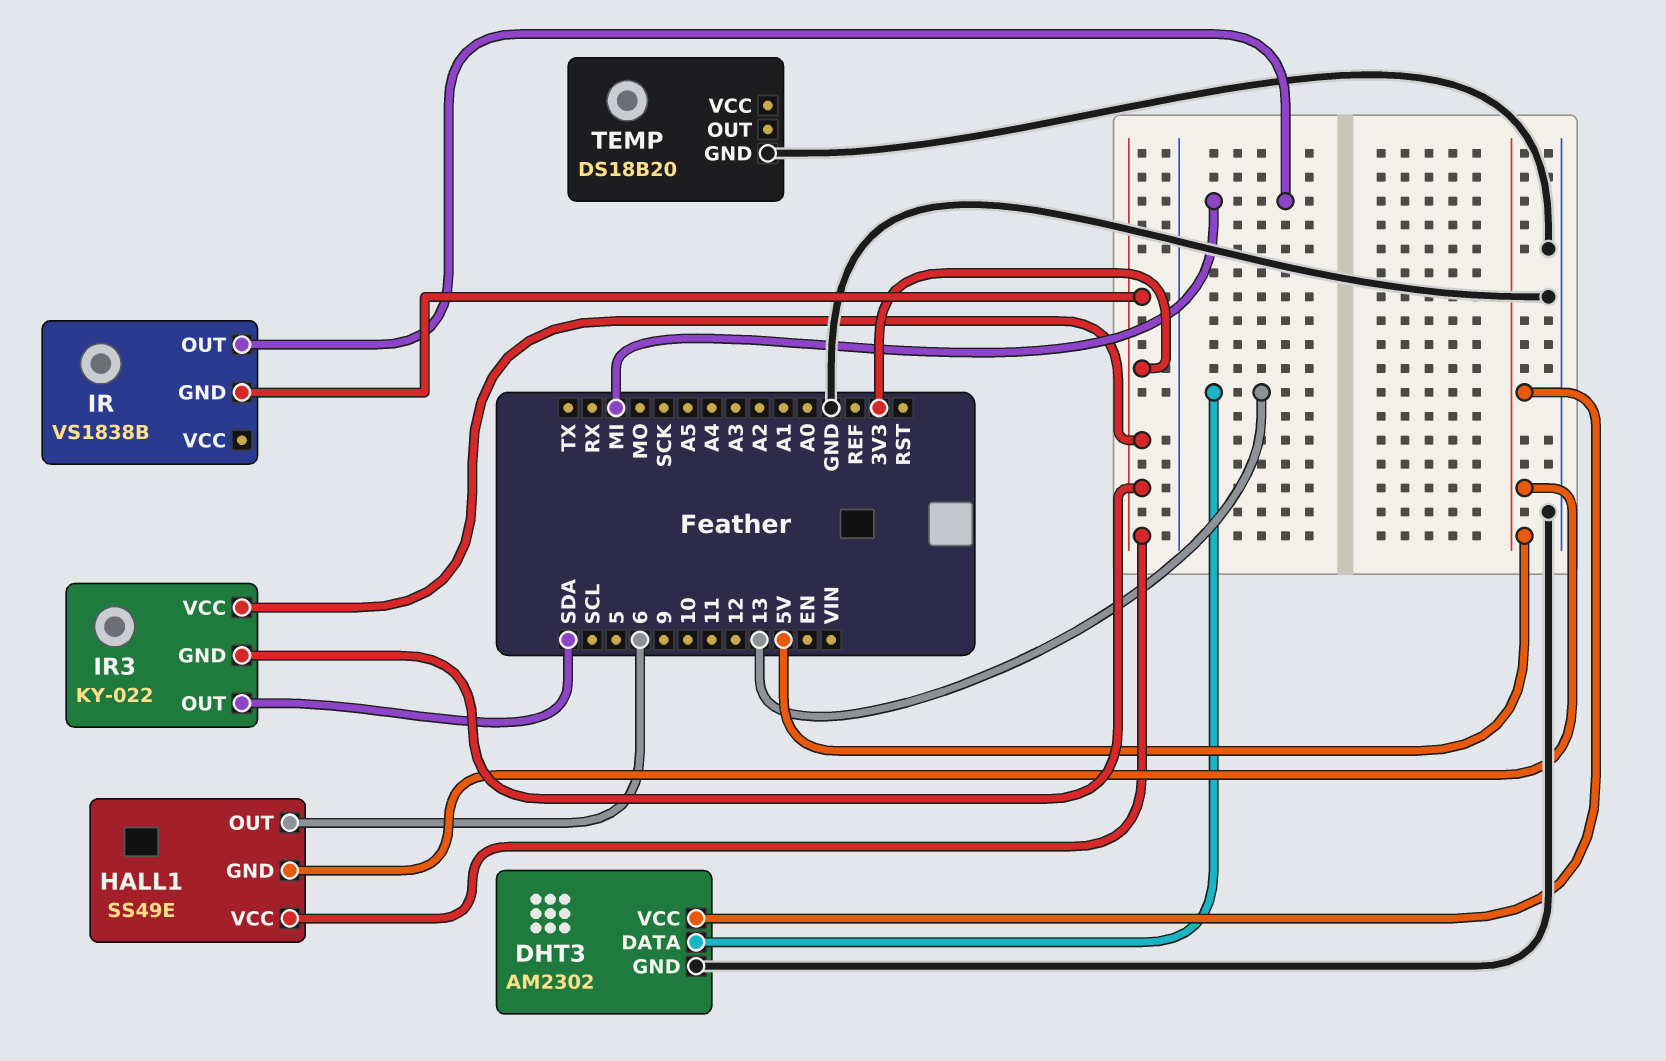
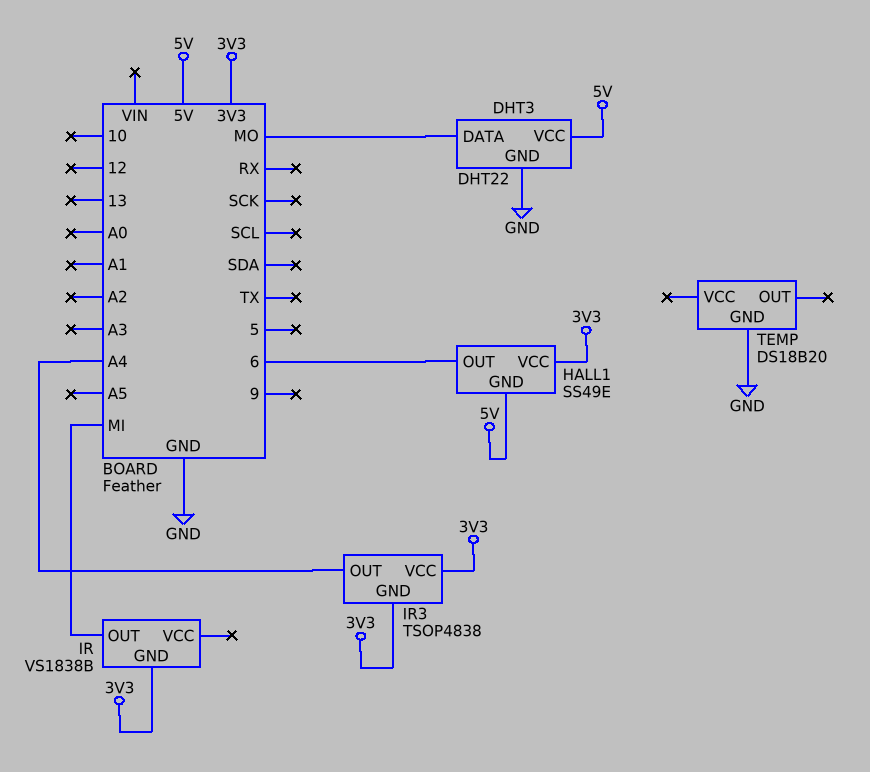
DHT3: AM2302 -> DHT22
DHT3 pin DATA: 13 -> MO
IR3: KY-022 -> TSOP4838
IR3 pin OUT: SDA -> A4

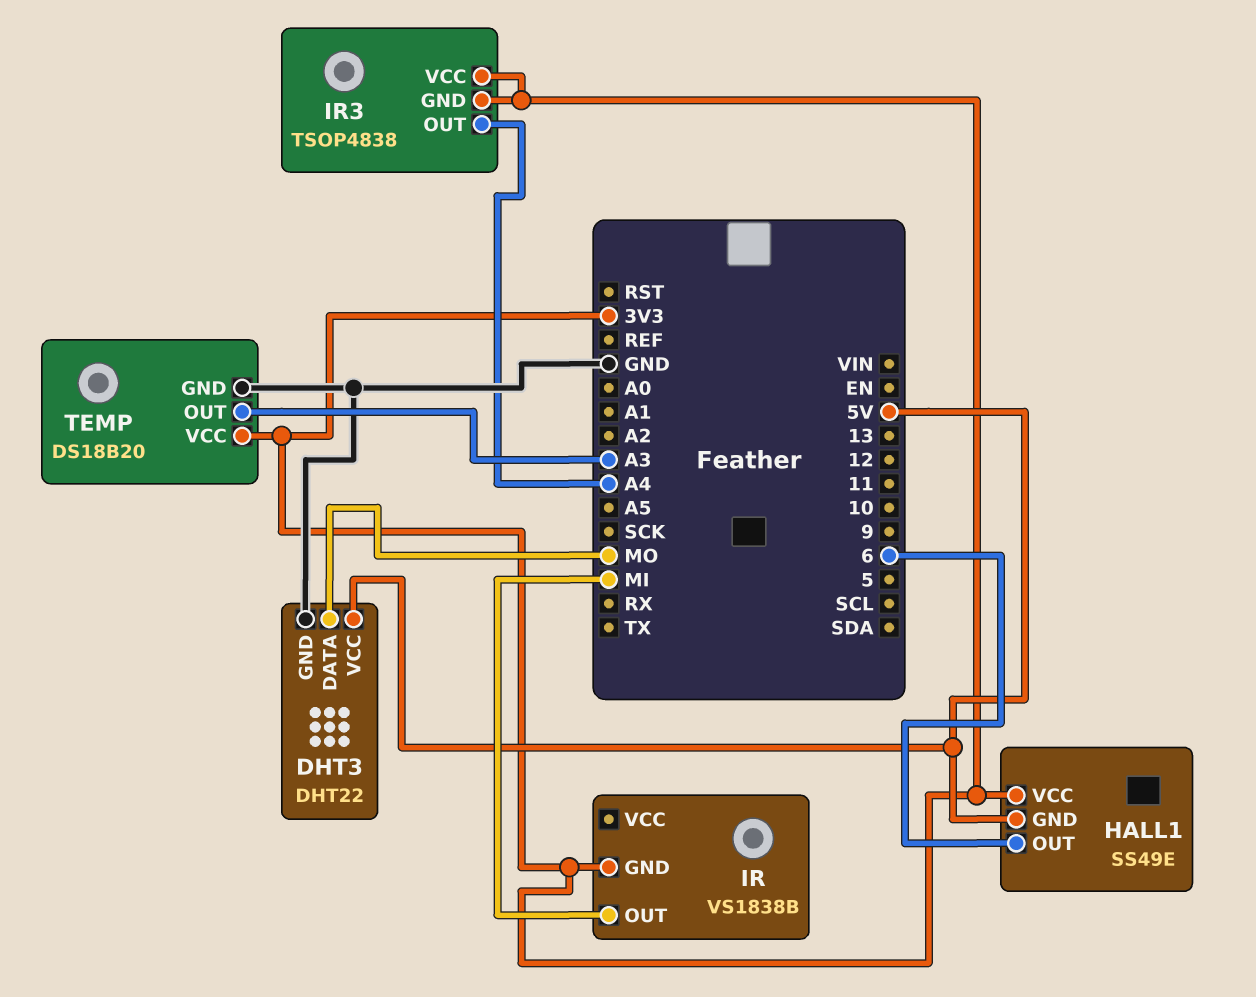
TEMP pin OUT: none -> A3
TEMP pin VCC: none -> 3V3

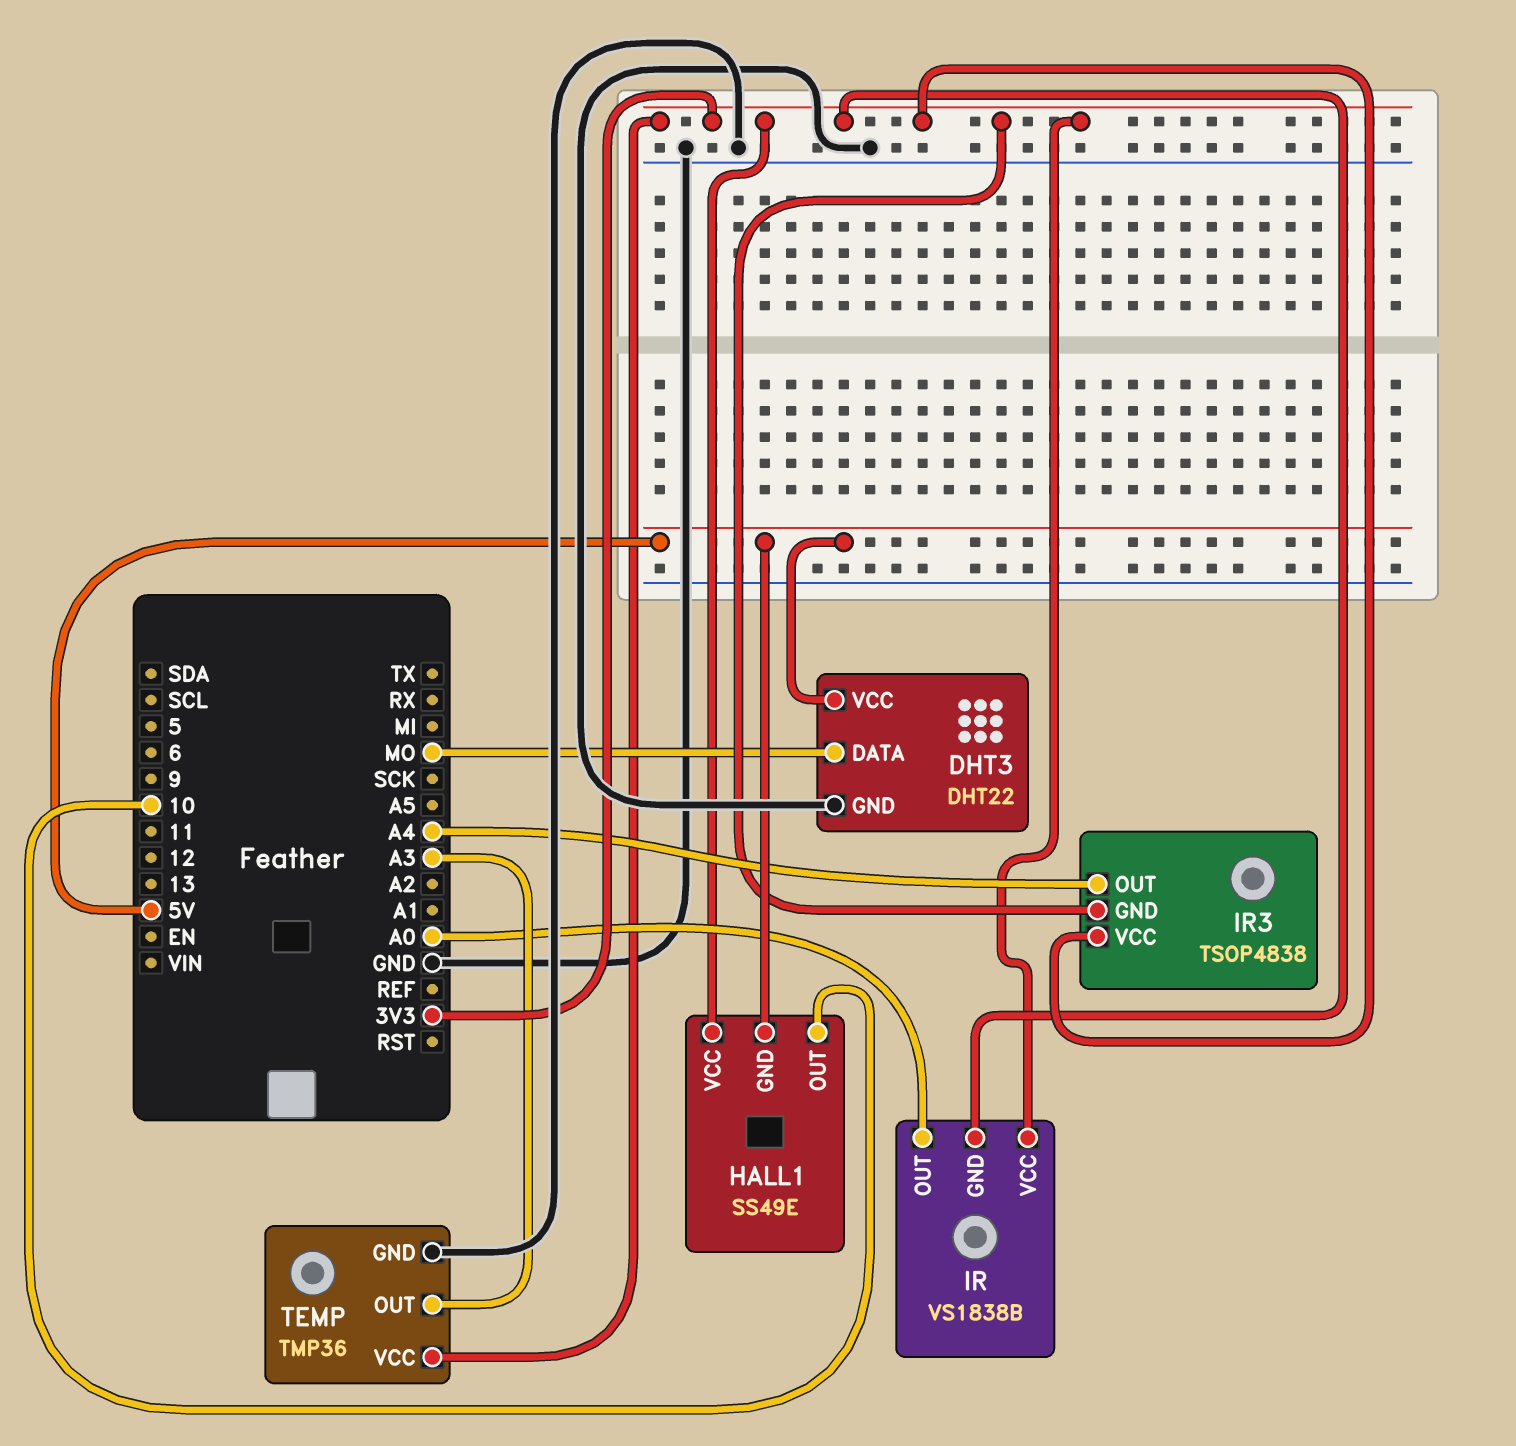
HALL1 pin OUT: 6 -> 10
IR pin OUT: MI -> A0
IR pin VCC: none -> 3V3
TEMP: DS18B20 -> TMP36

